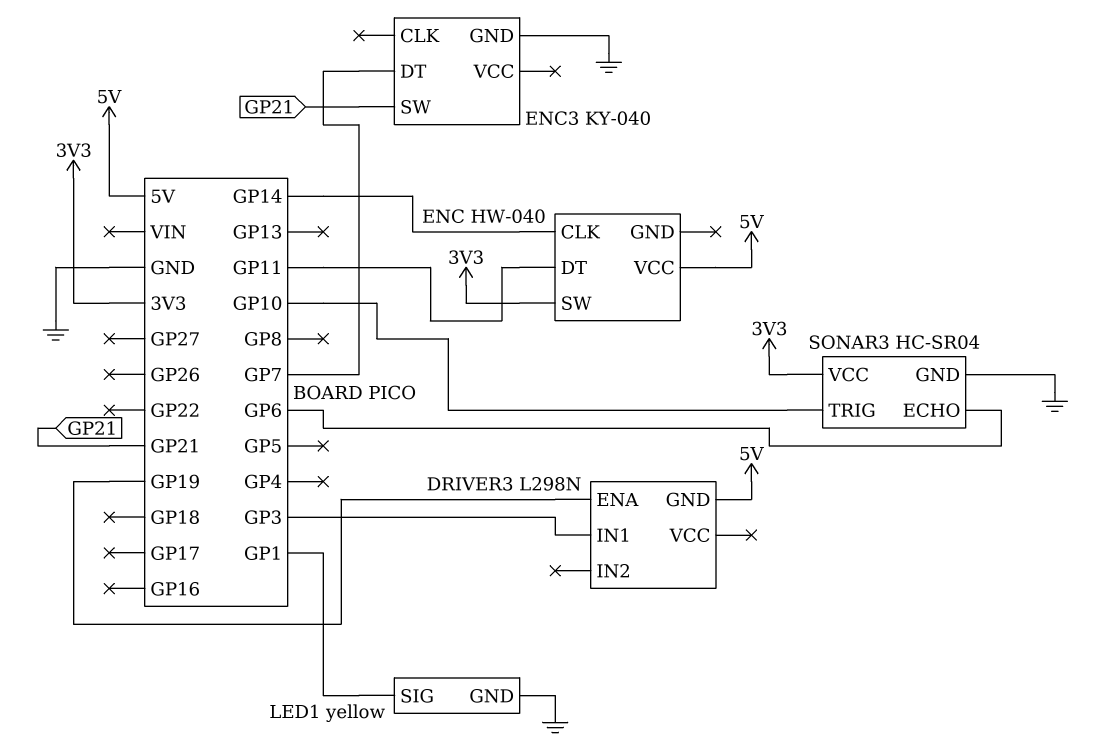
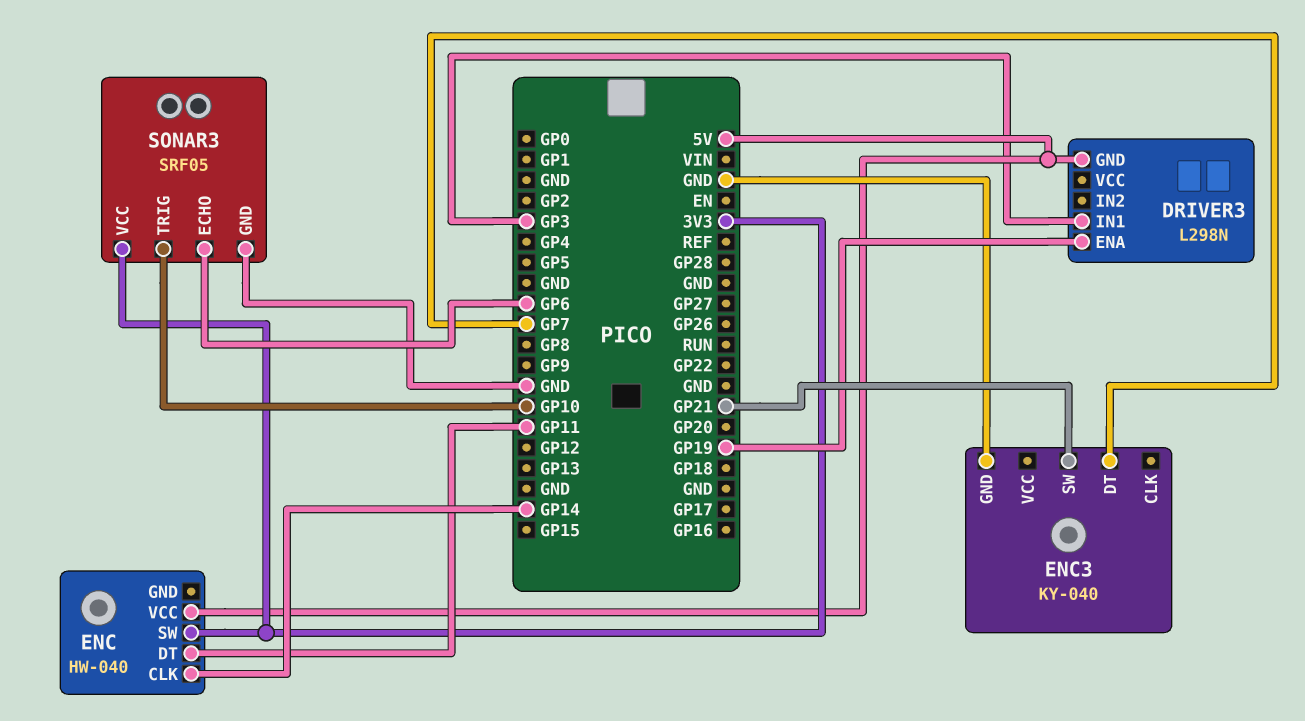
LED1: yellow -> none
LED1 pin GND: GND -> none
LED1 pin SIG: GP1 -> none
SONAR3: HC-SR04 -> SRF05

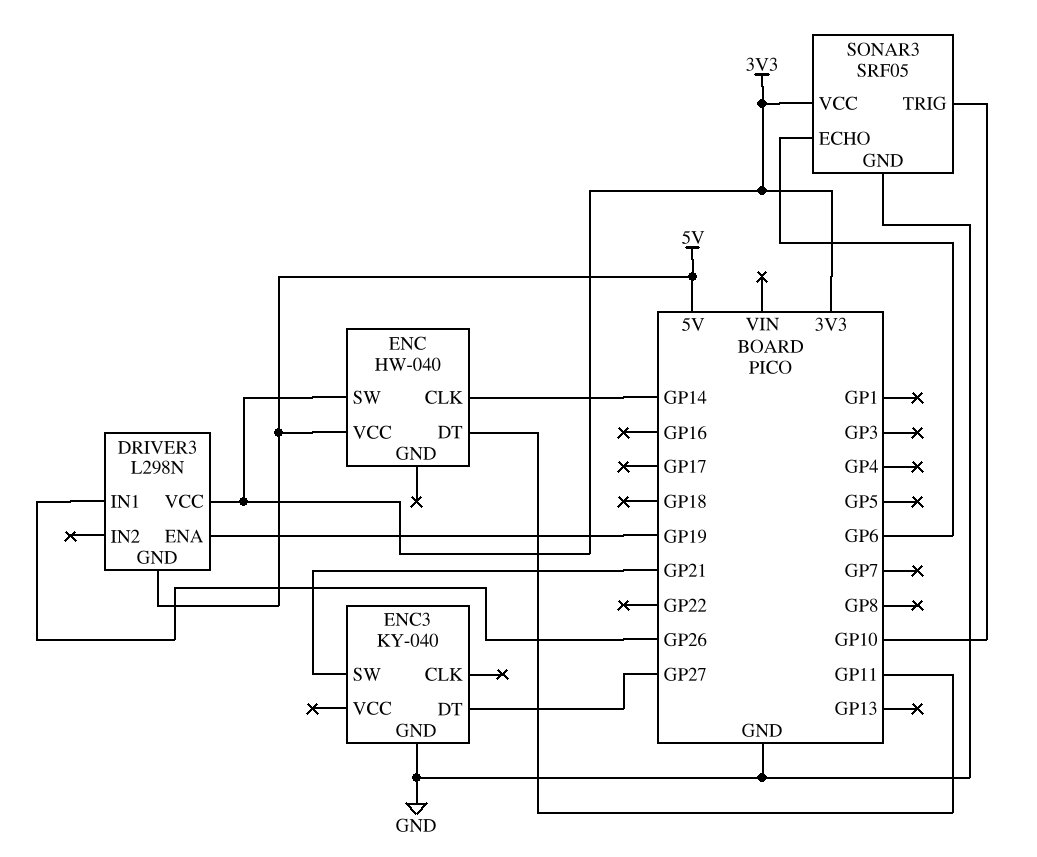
DRIVER3 pin IN1: GP3 -> GP26
DRIVER3 pin VCC: none -> 3V3
ENC3 pin DT: GP7 -> GP27

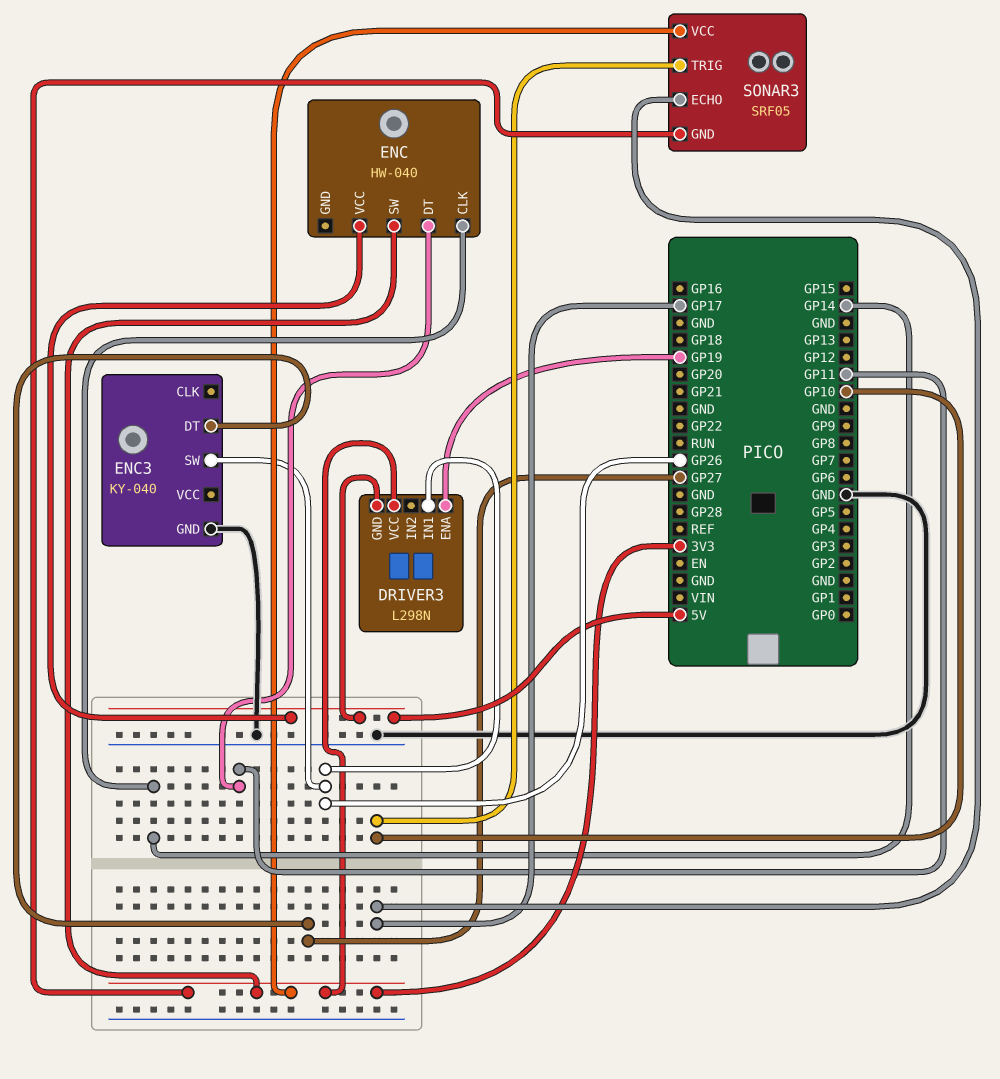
ENC3 pin SW: GP21 -> GP26
SONAR3 pin ECHO: GP6 -> GP17
SONAR3 pin GND: GND -> 3V3

